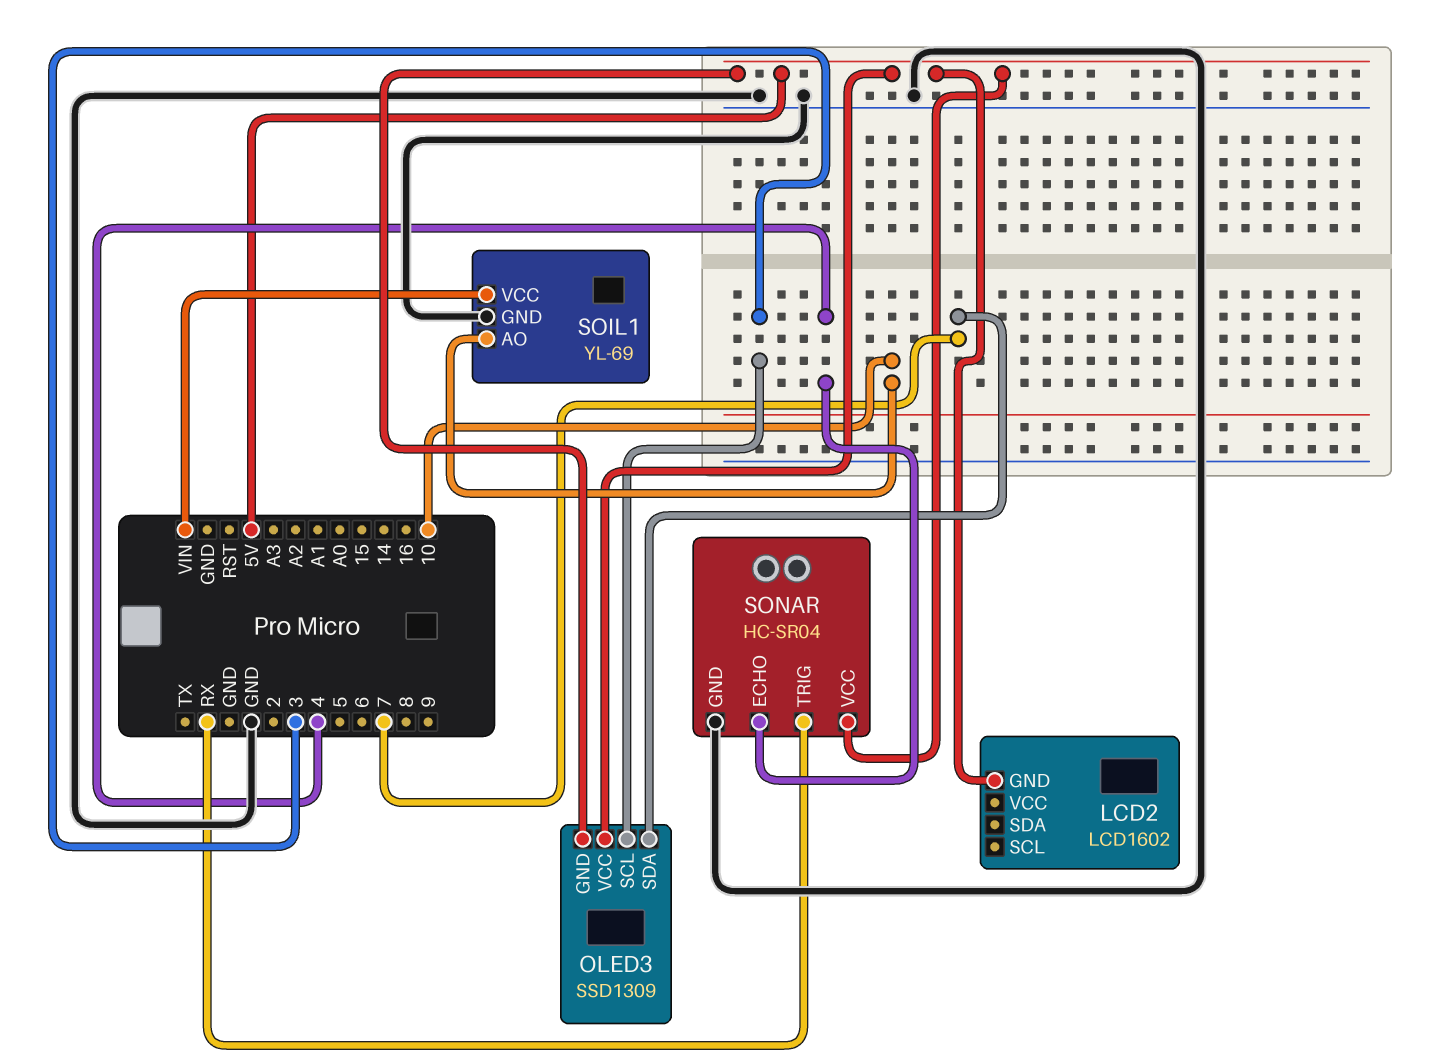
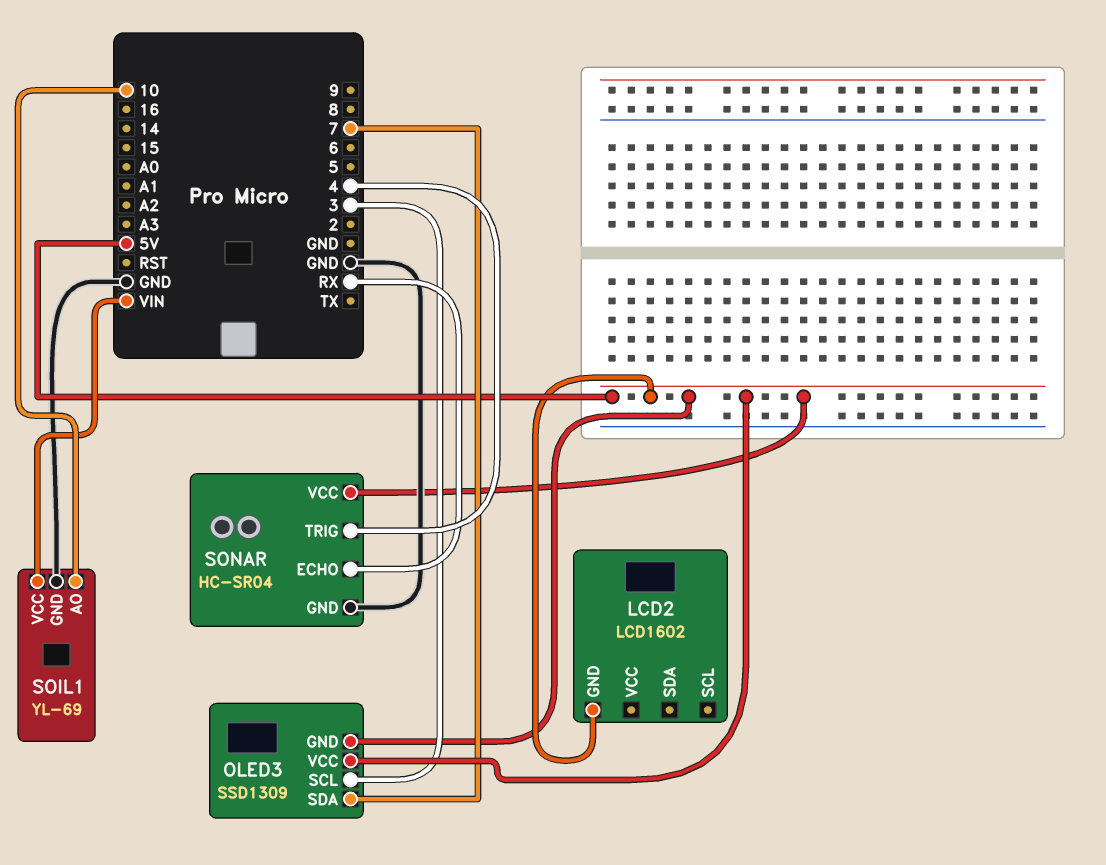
SONAR pin ECHO: 4 -> RX
SONAR pin TRIG: RX -> 4

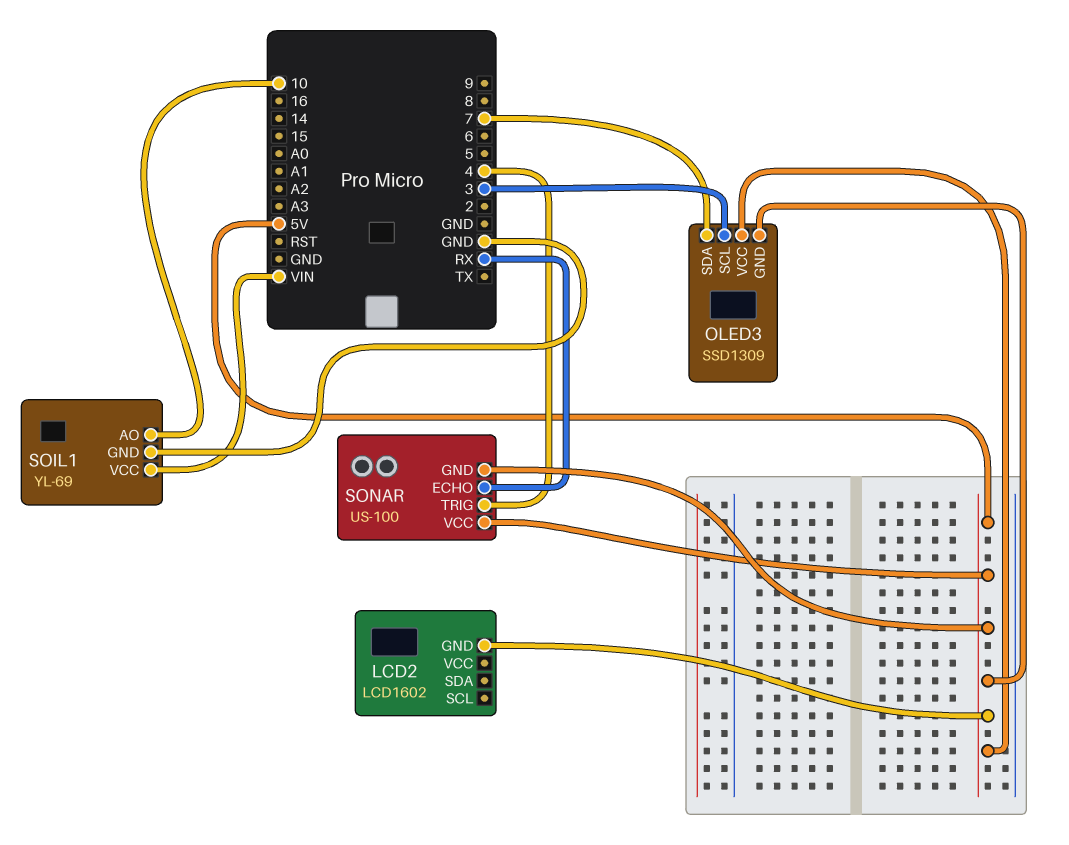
SONAR: HC-SR04 -> US-100
SONAR pin GND: GND -> 5V

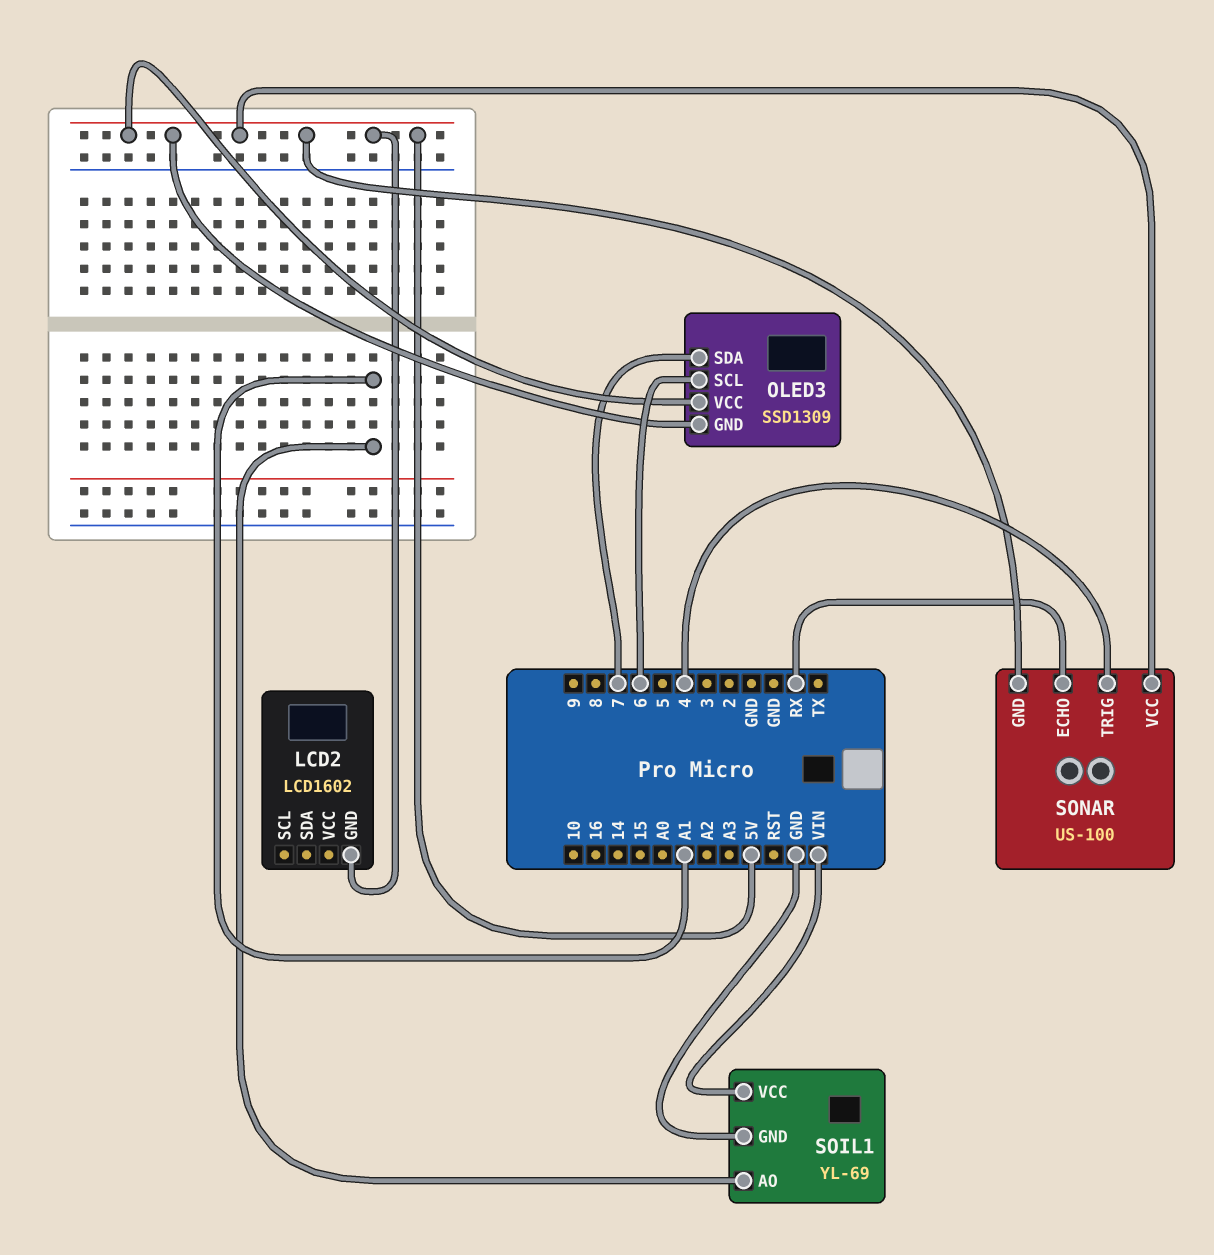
OLED3 pin SCL: 3 -> 6
SOIL1 pin AO: 10 -> A1

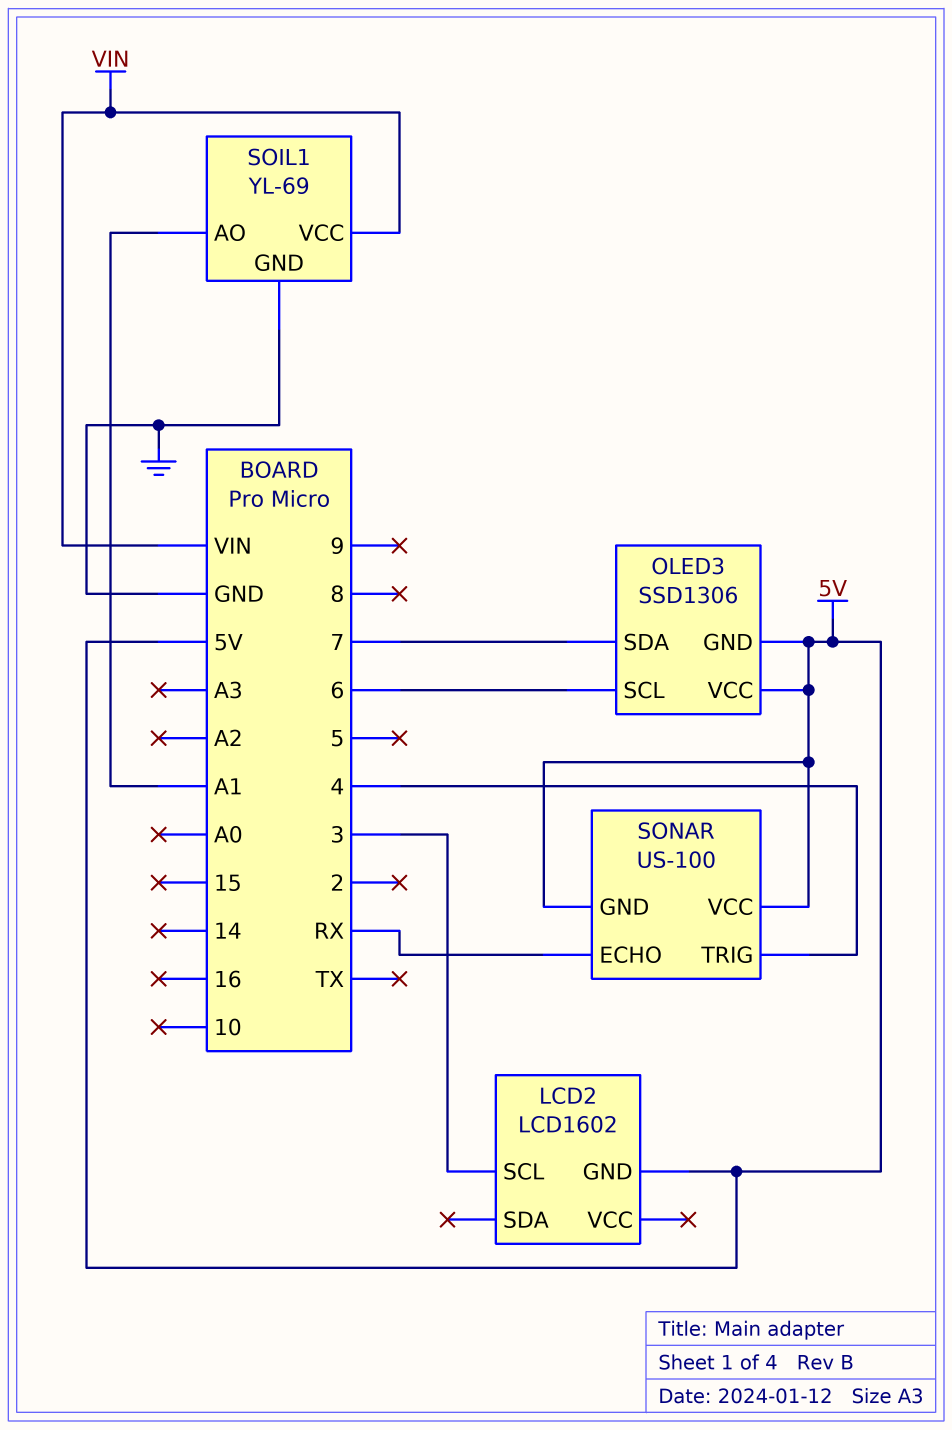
LCD2 pin SCL: none -> 3
OLED3: SSD1309 -> SSD1306

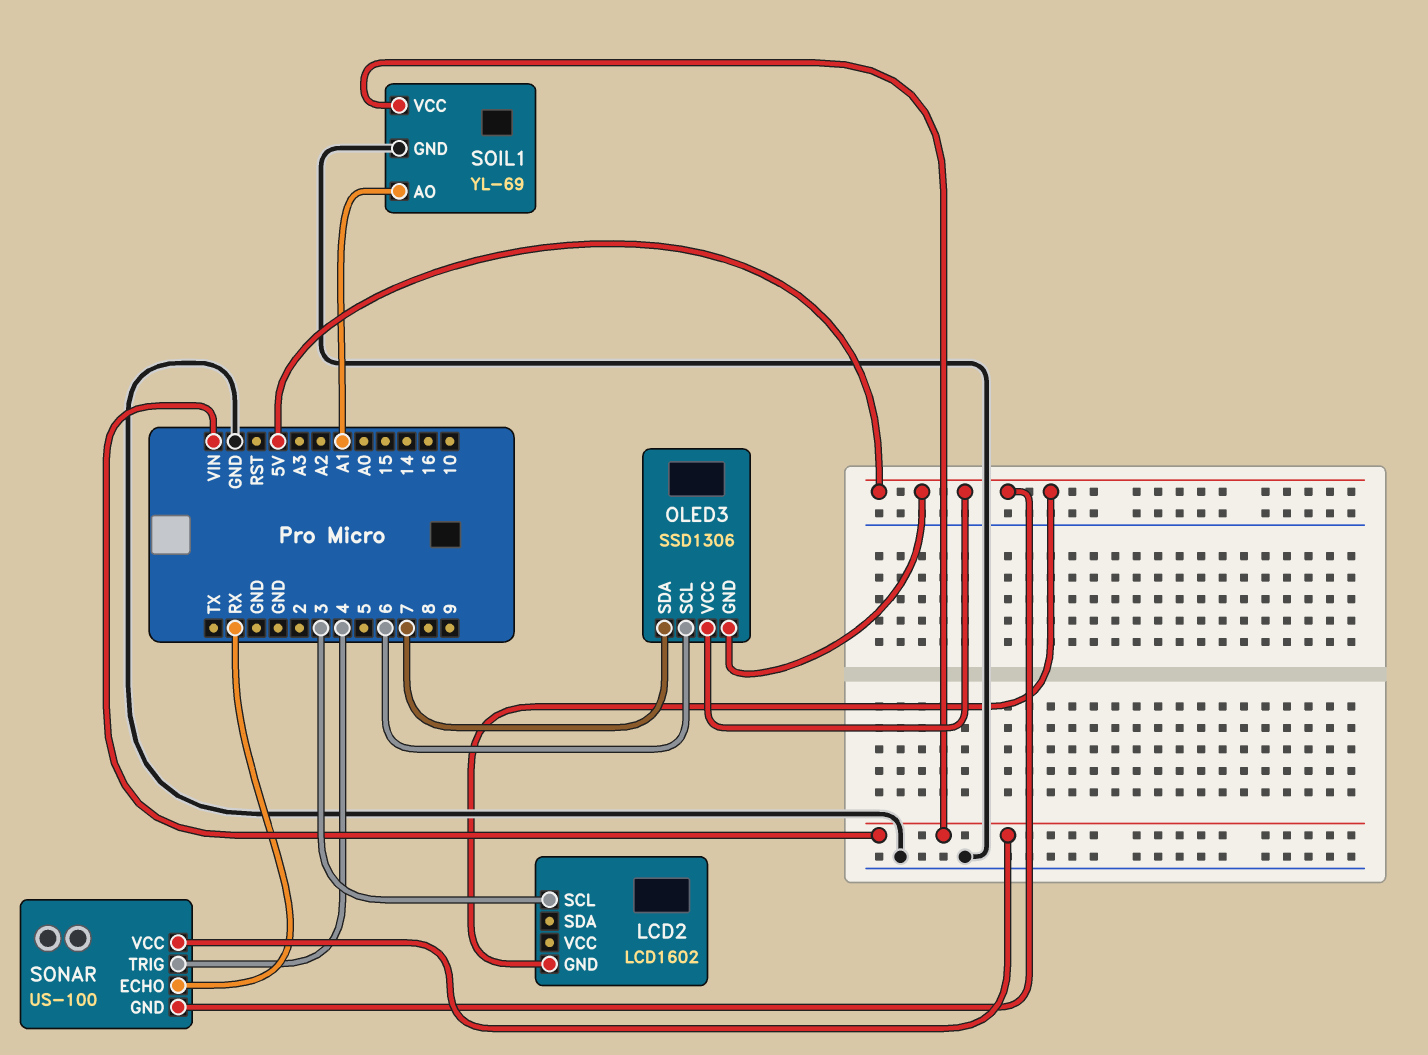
SONAR pin VCC: 5V -> VIN

